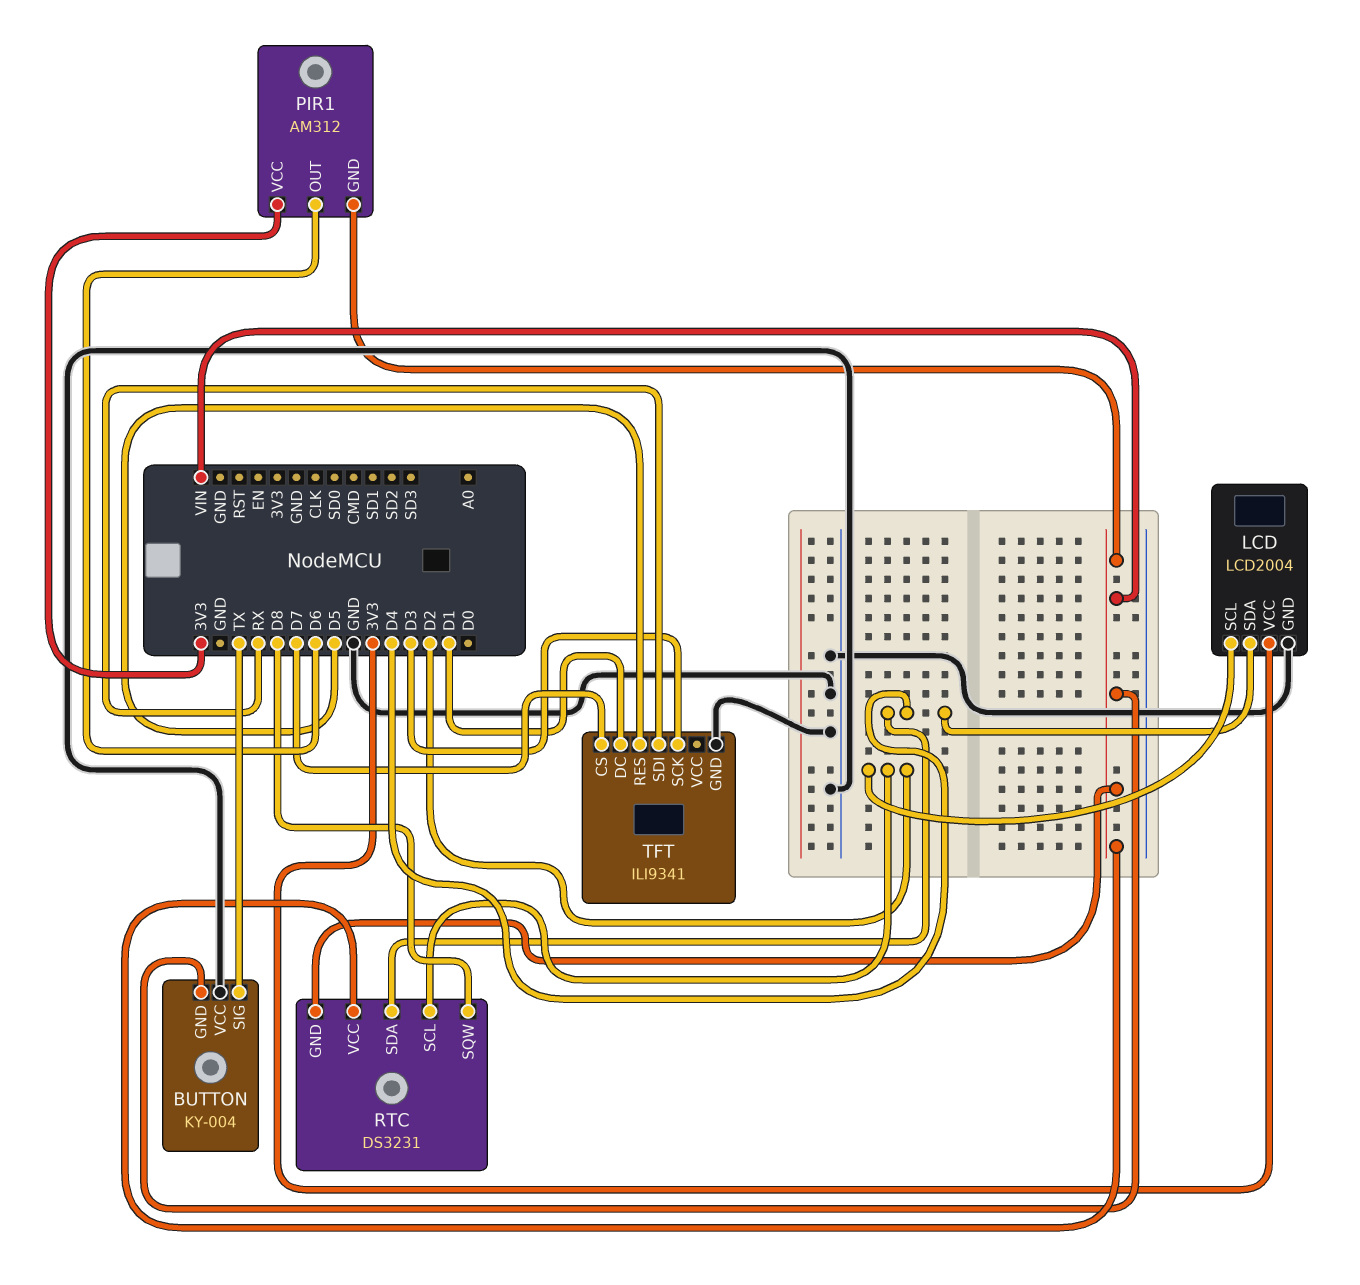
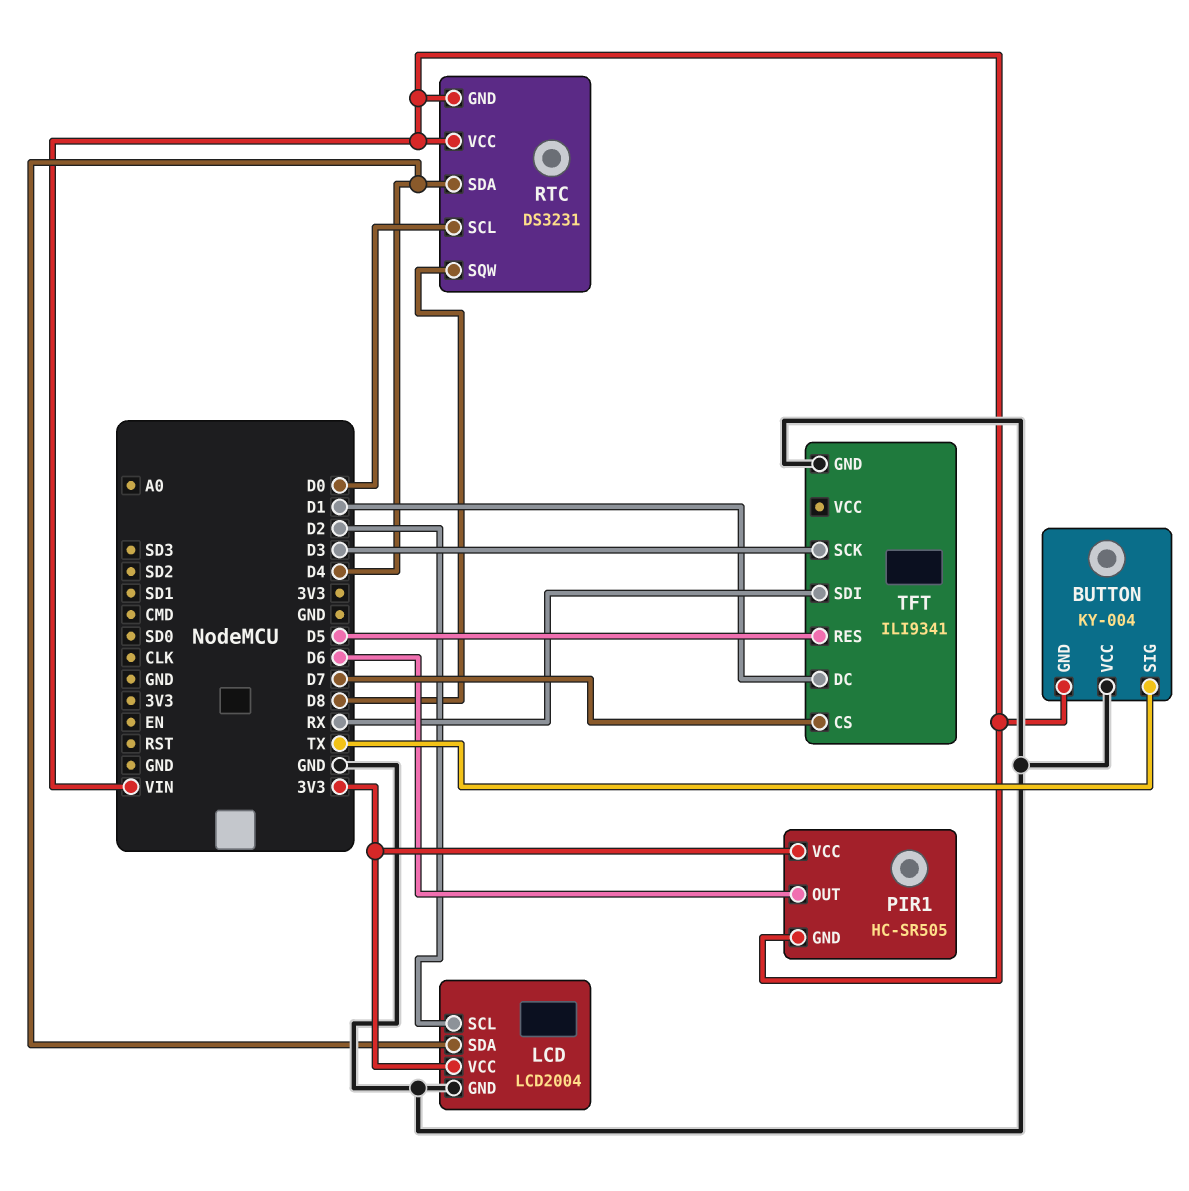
PIR1: AM312 -> HC-SR505
RTC pin SCL: D2 -> D0

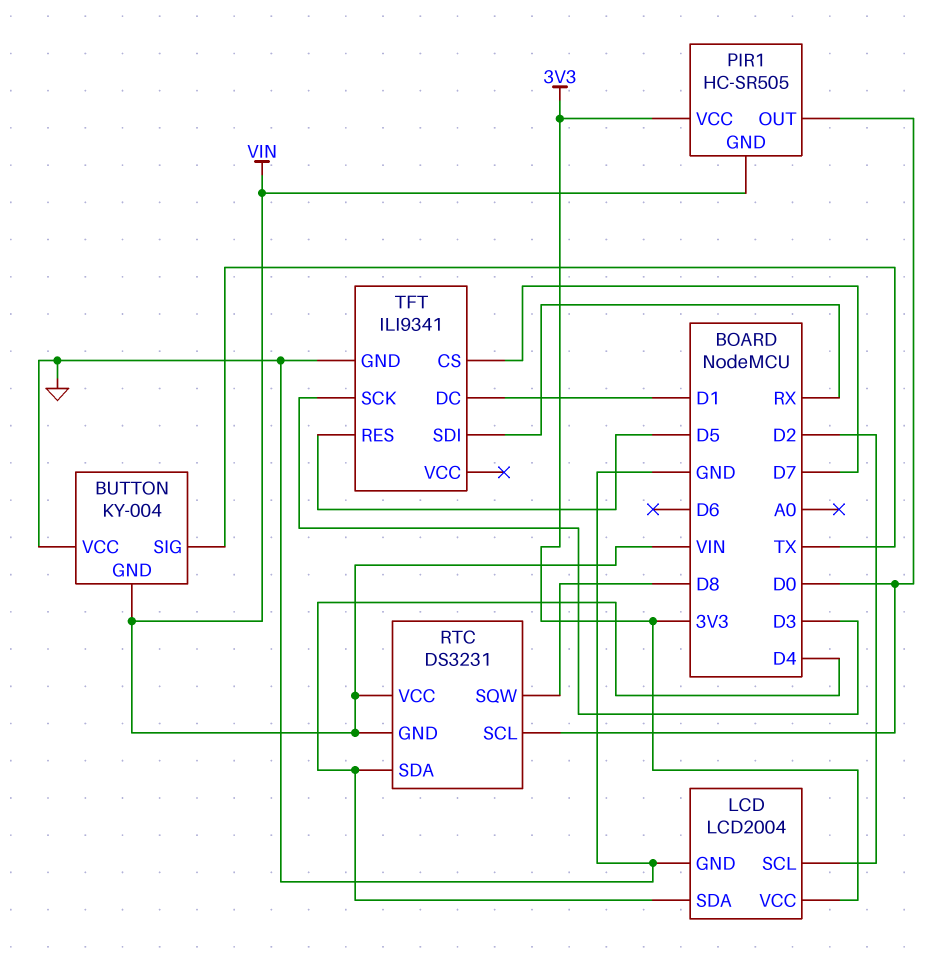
PIR1 pin OUT: D6 -> D0

